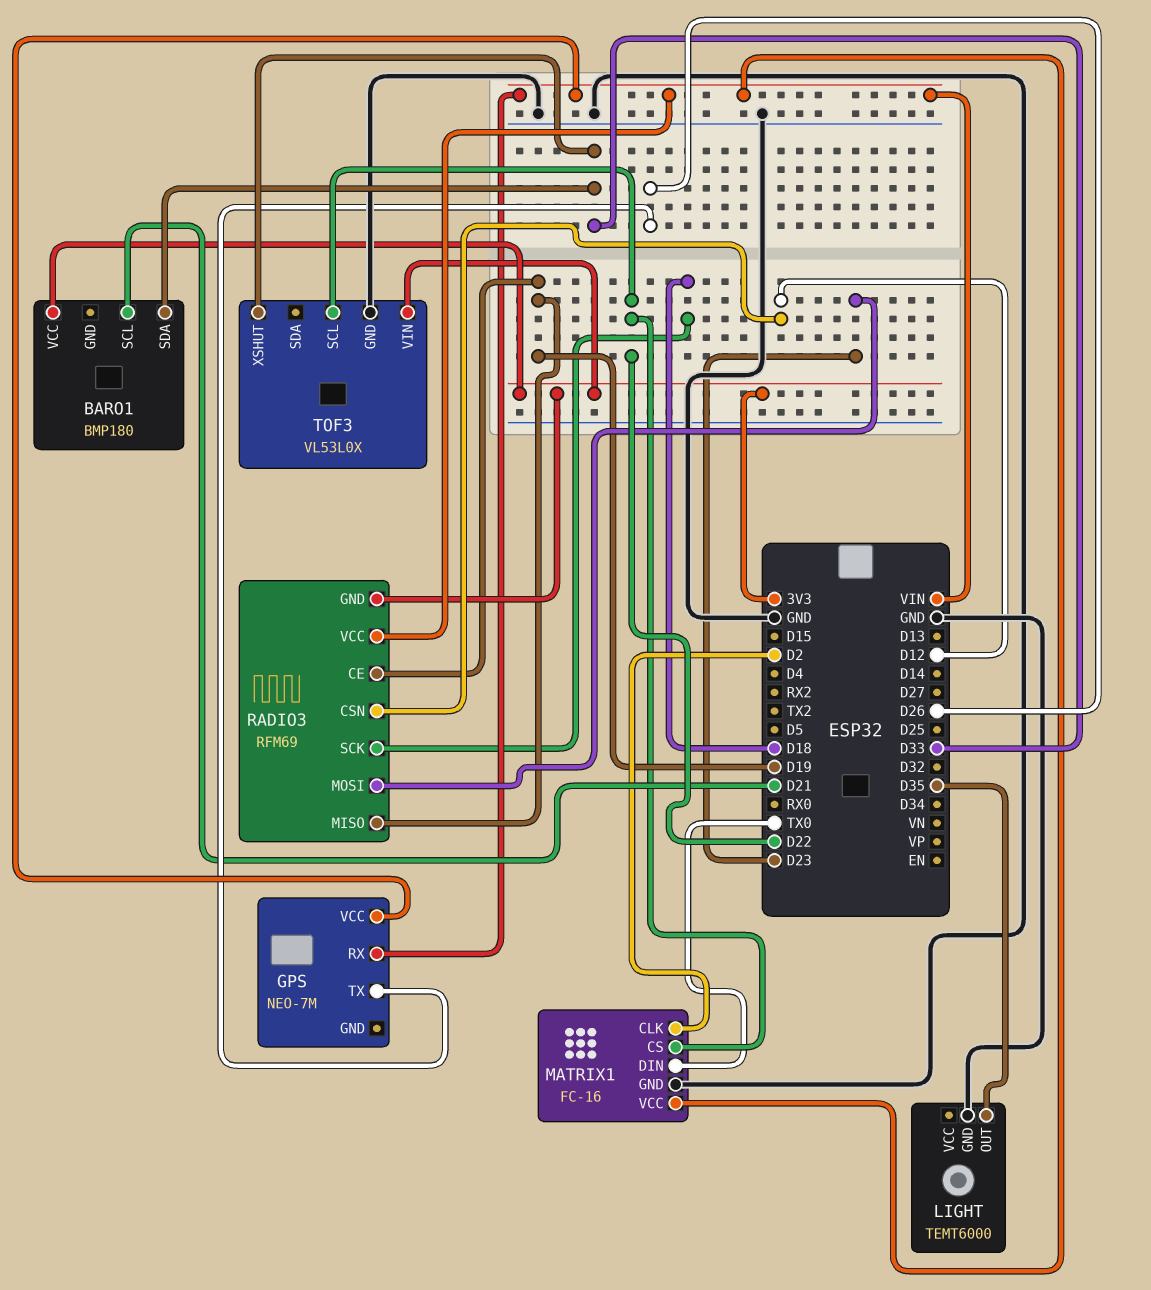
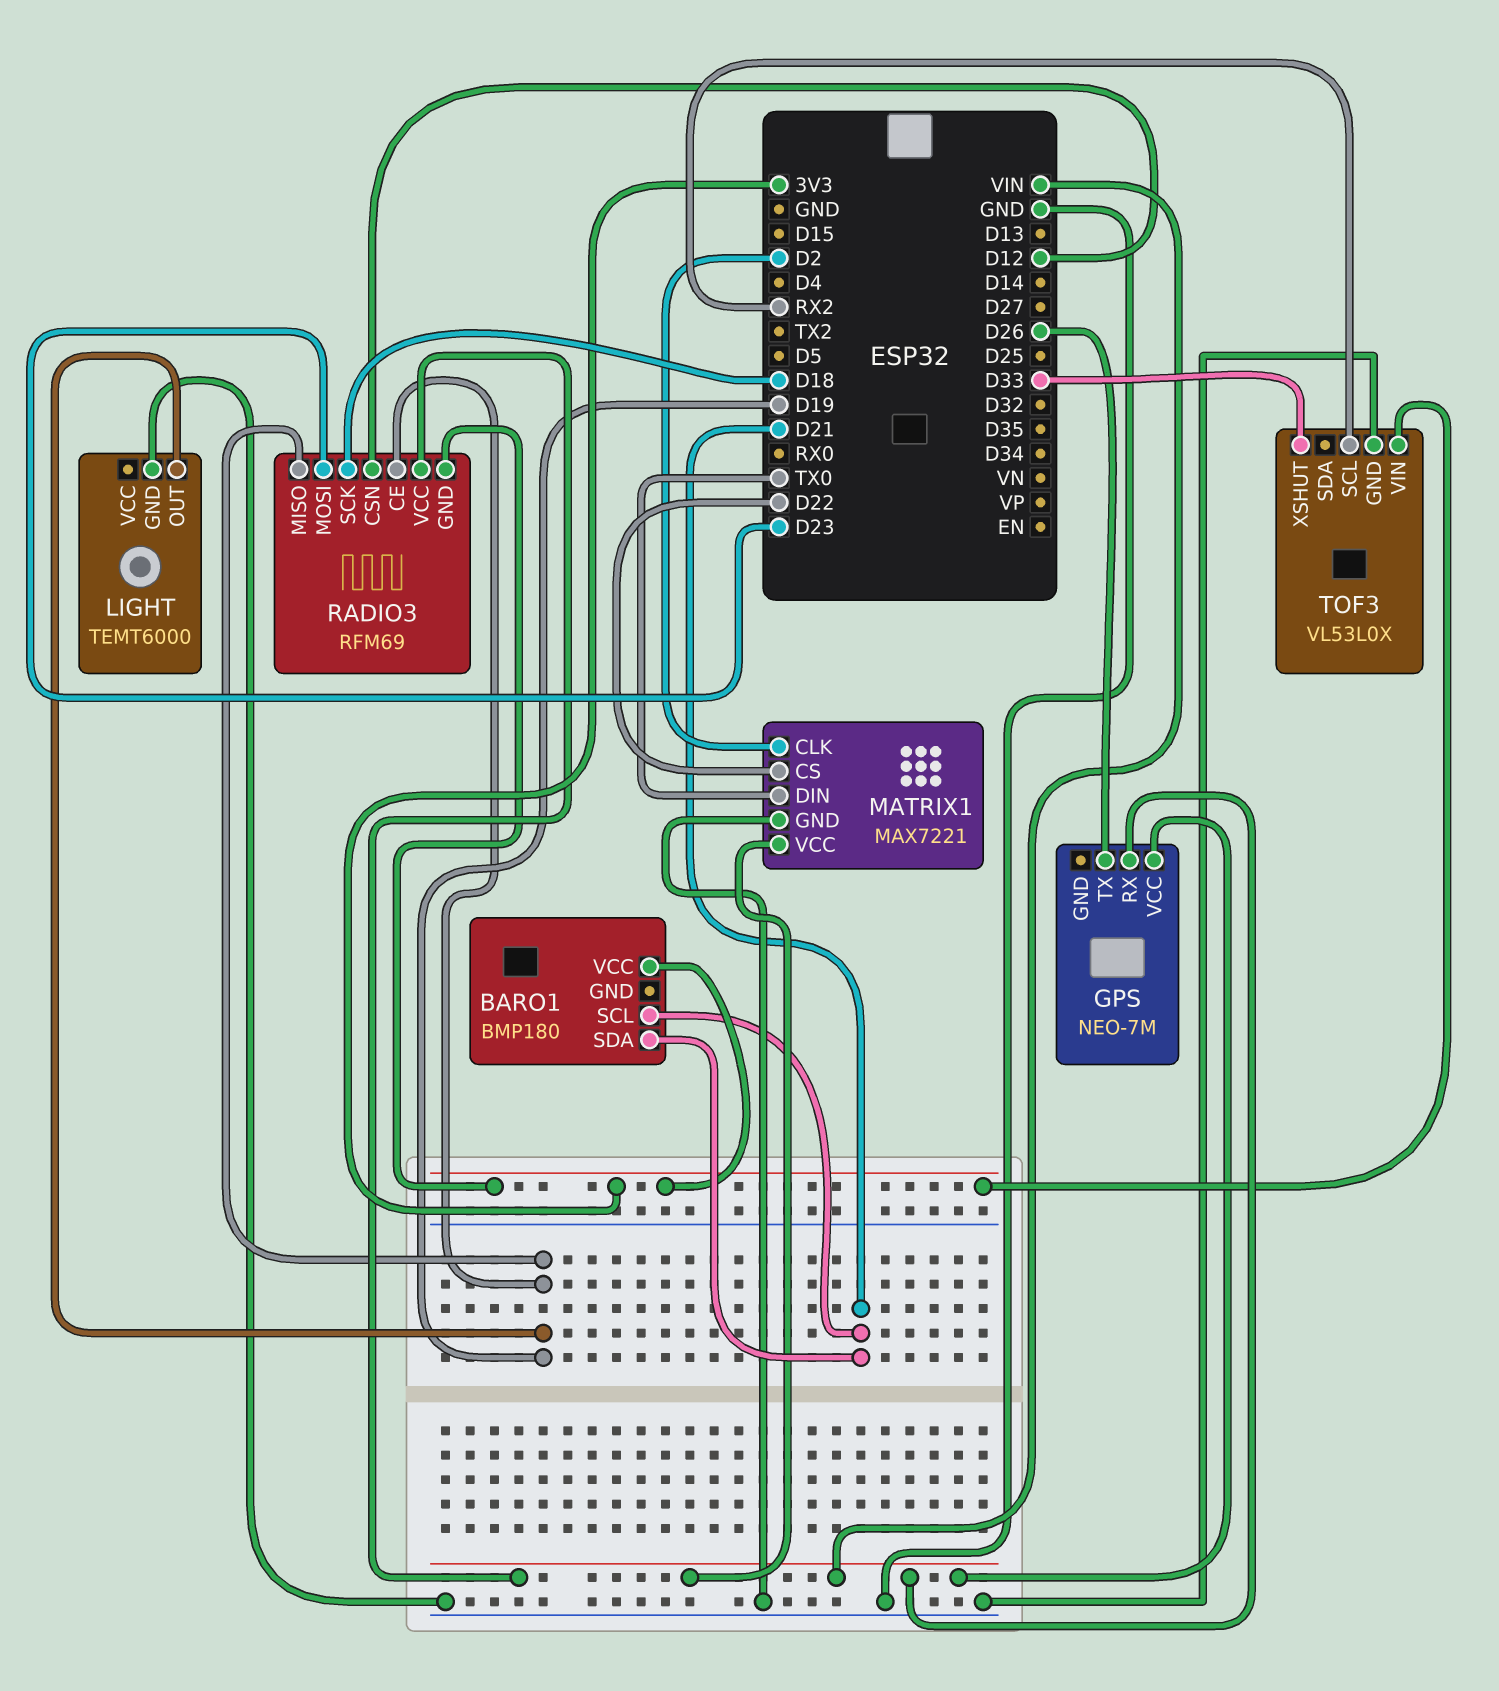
BARO1 pin SDA: D33 -> D21
LIGHT pin OUT: D35 -> D19
MATRIX1: FC-16 -> MAX7221
TOF3 pin SCL: D22 -> RX2

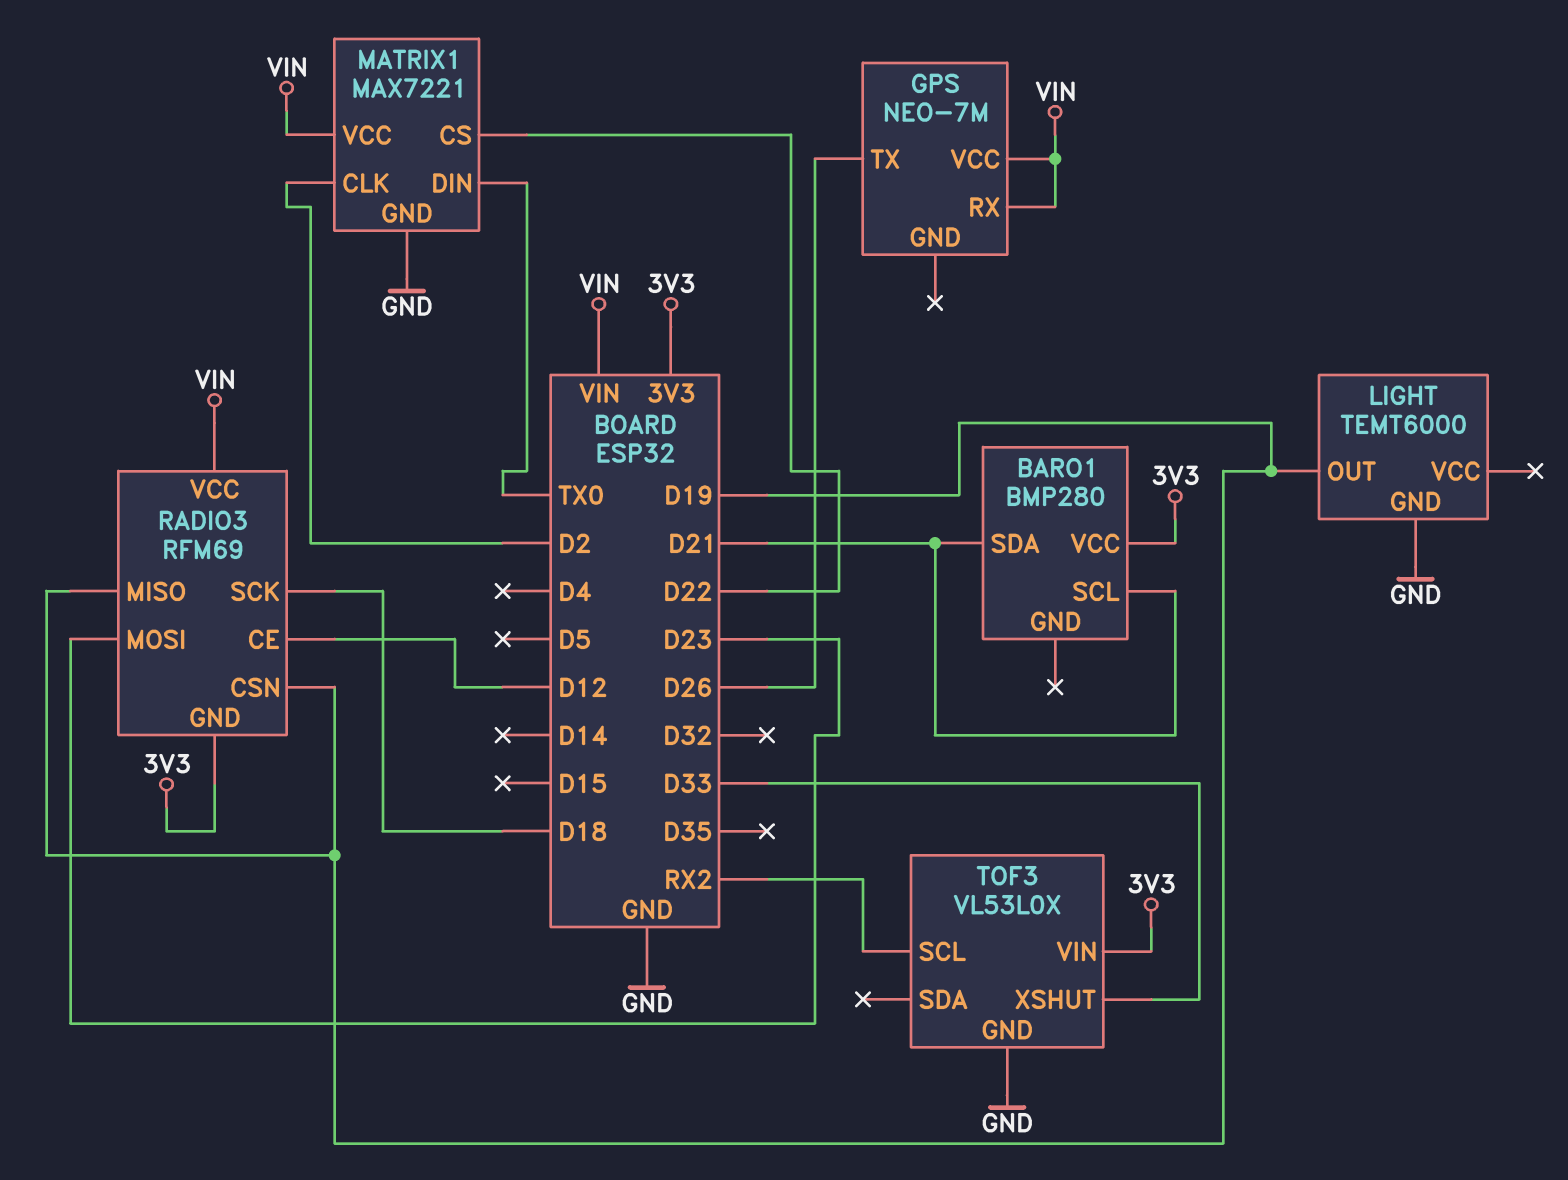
BARO1: BMP180 -> BMP280
RADIO3 pin CE: D19 -> D12
RADIO3 pin CSN: D12 -> D19

